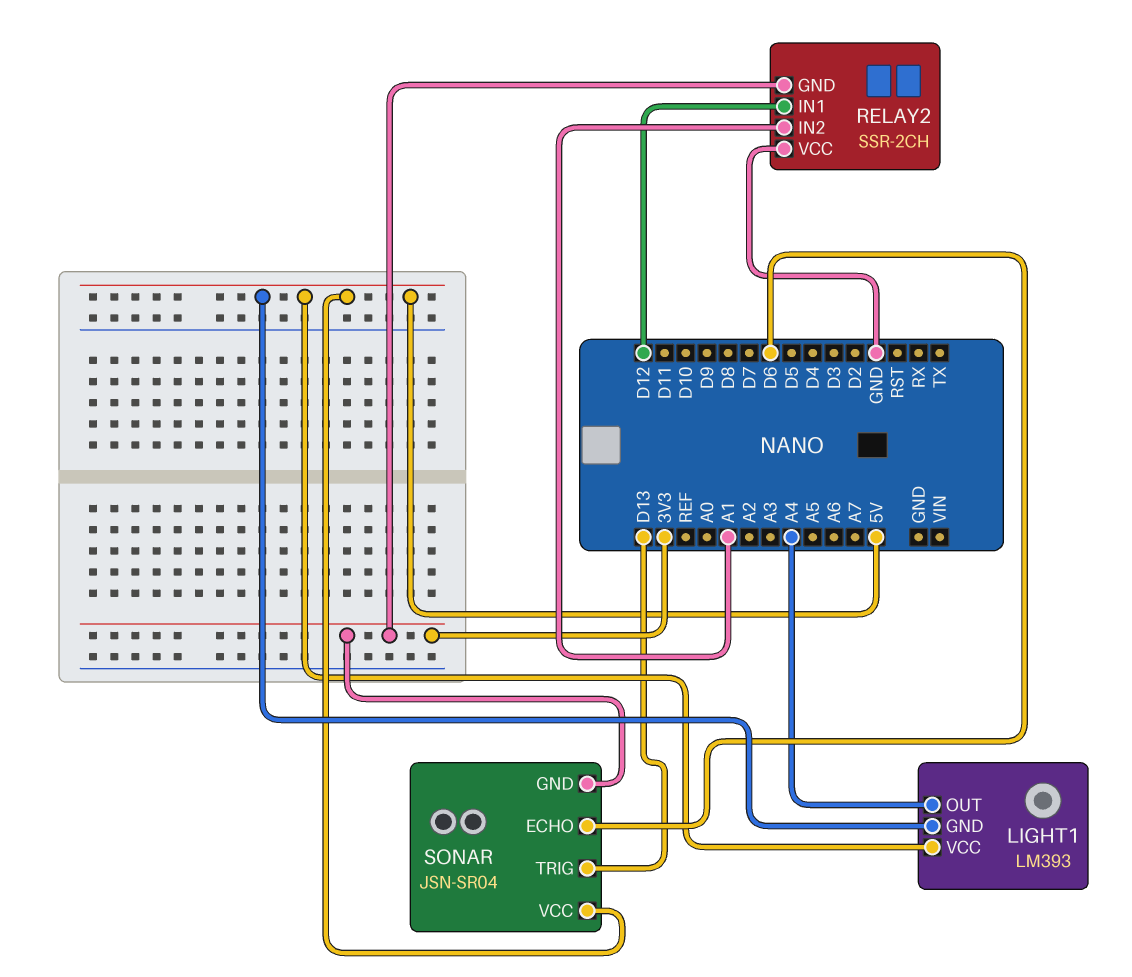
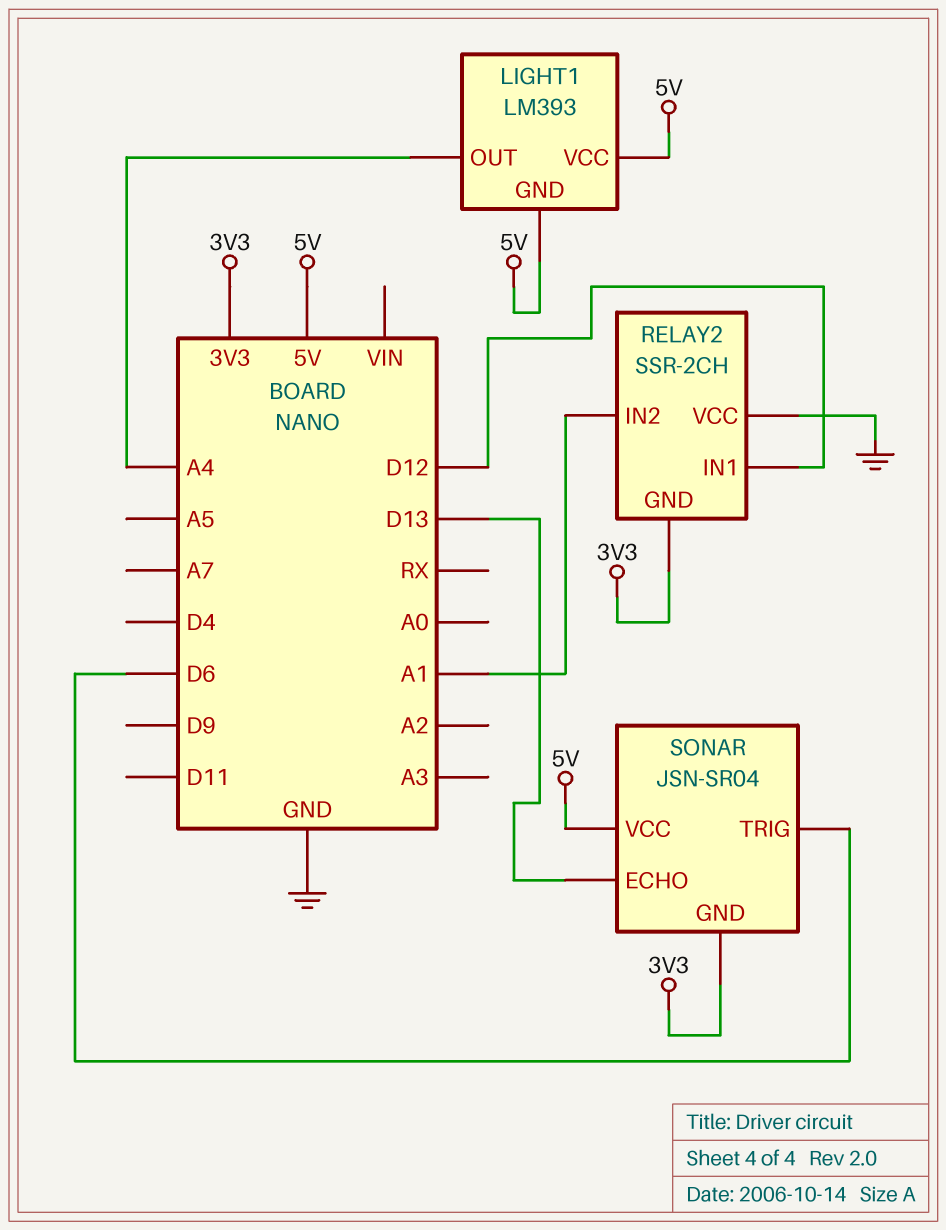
SONAR pin ECHO: D6 -> D13
SONAR pin TRIG: D13 -> D6

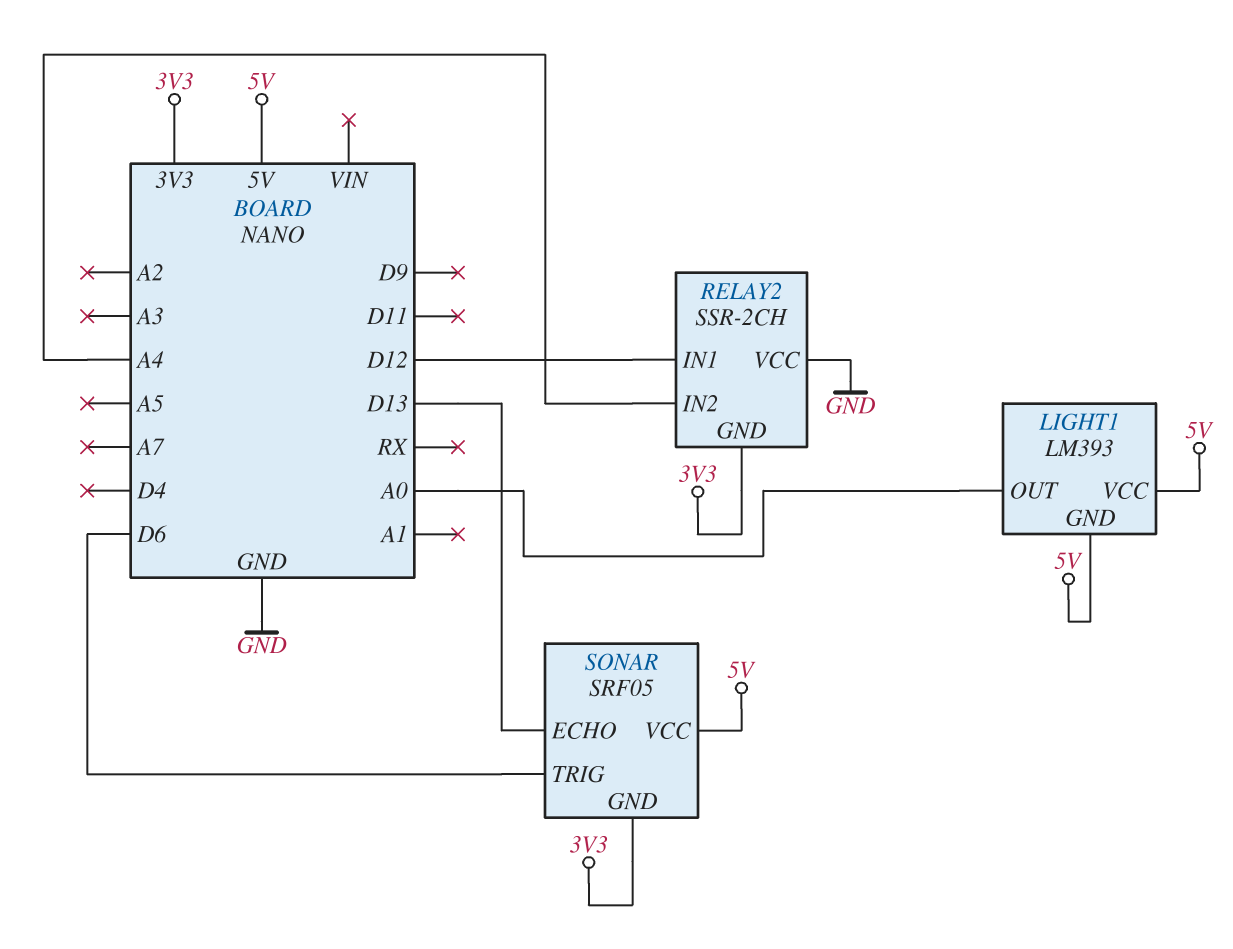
LIGHT1 pin OUT: A4 -> A0
RELAY2 pin IN2: A1 -> A4
SONAR: JSN-SR04 -> SRF05

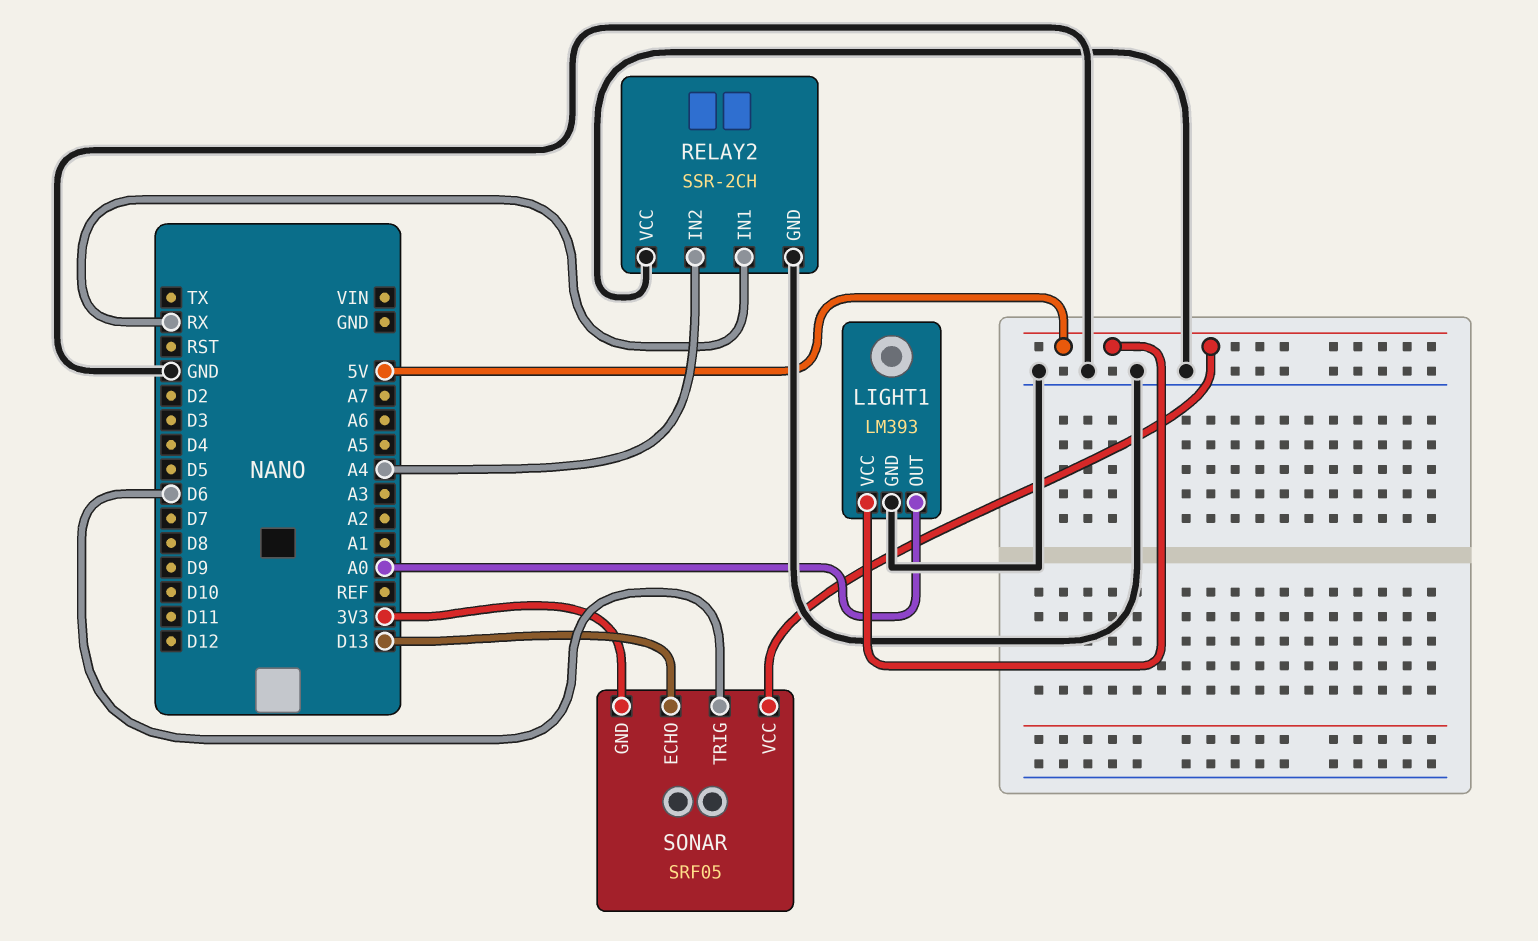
LIGHT1 pin GND: 5V -> GND
RELAY2 pin GND: 3V3 -> GND
RELAY2 pin IN1: D12 -> RX

